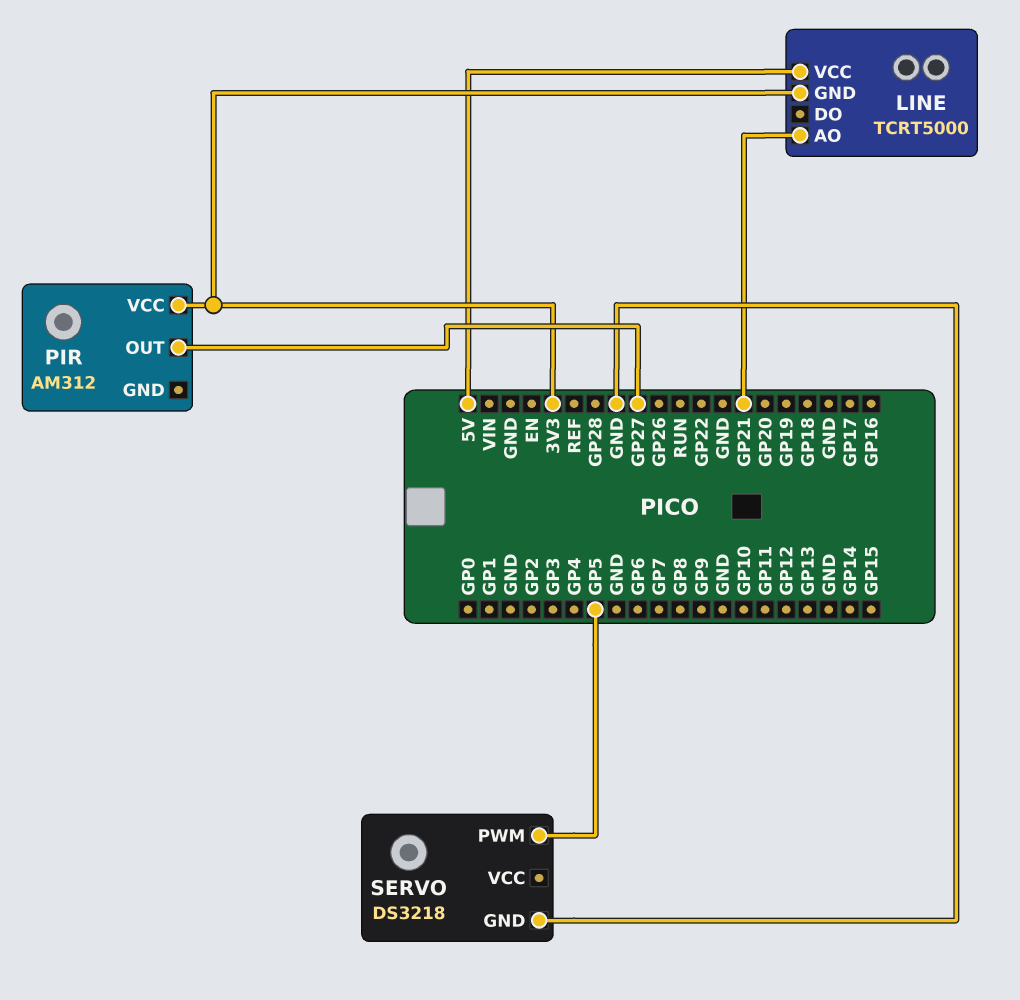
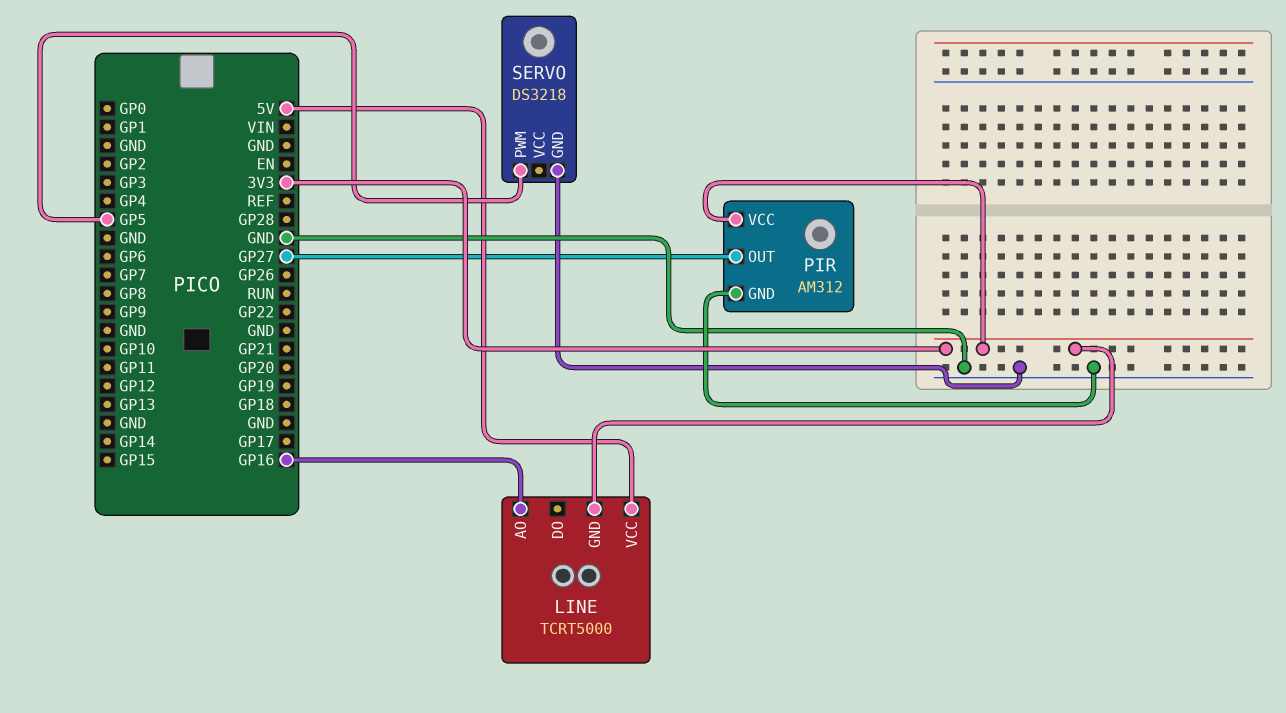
LINE pin AO: GP21 -> GP16
PIR pin GND: none -> GND

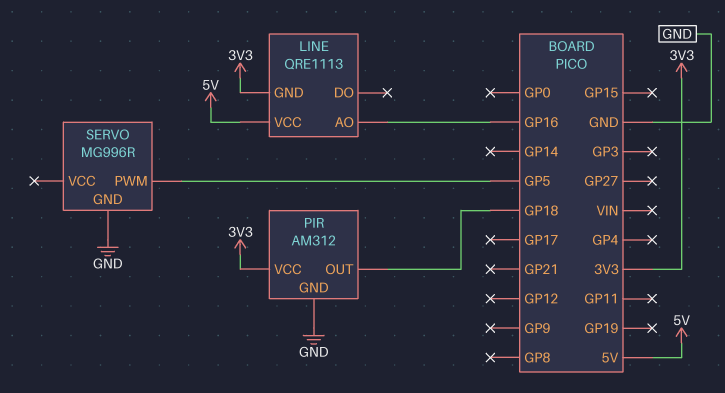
LINE: TCRT5000 -> QRE1113
PIR pin OUT: GP27 -> GP18
SERVO: DS3218 -> MG996R

